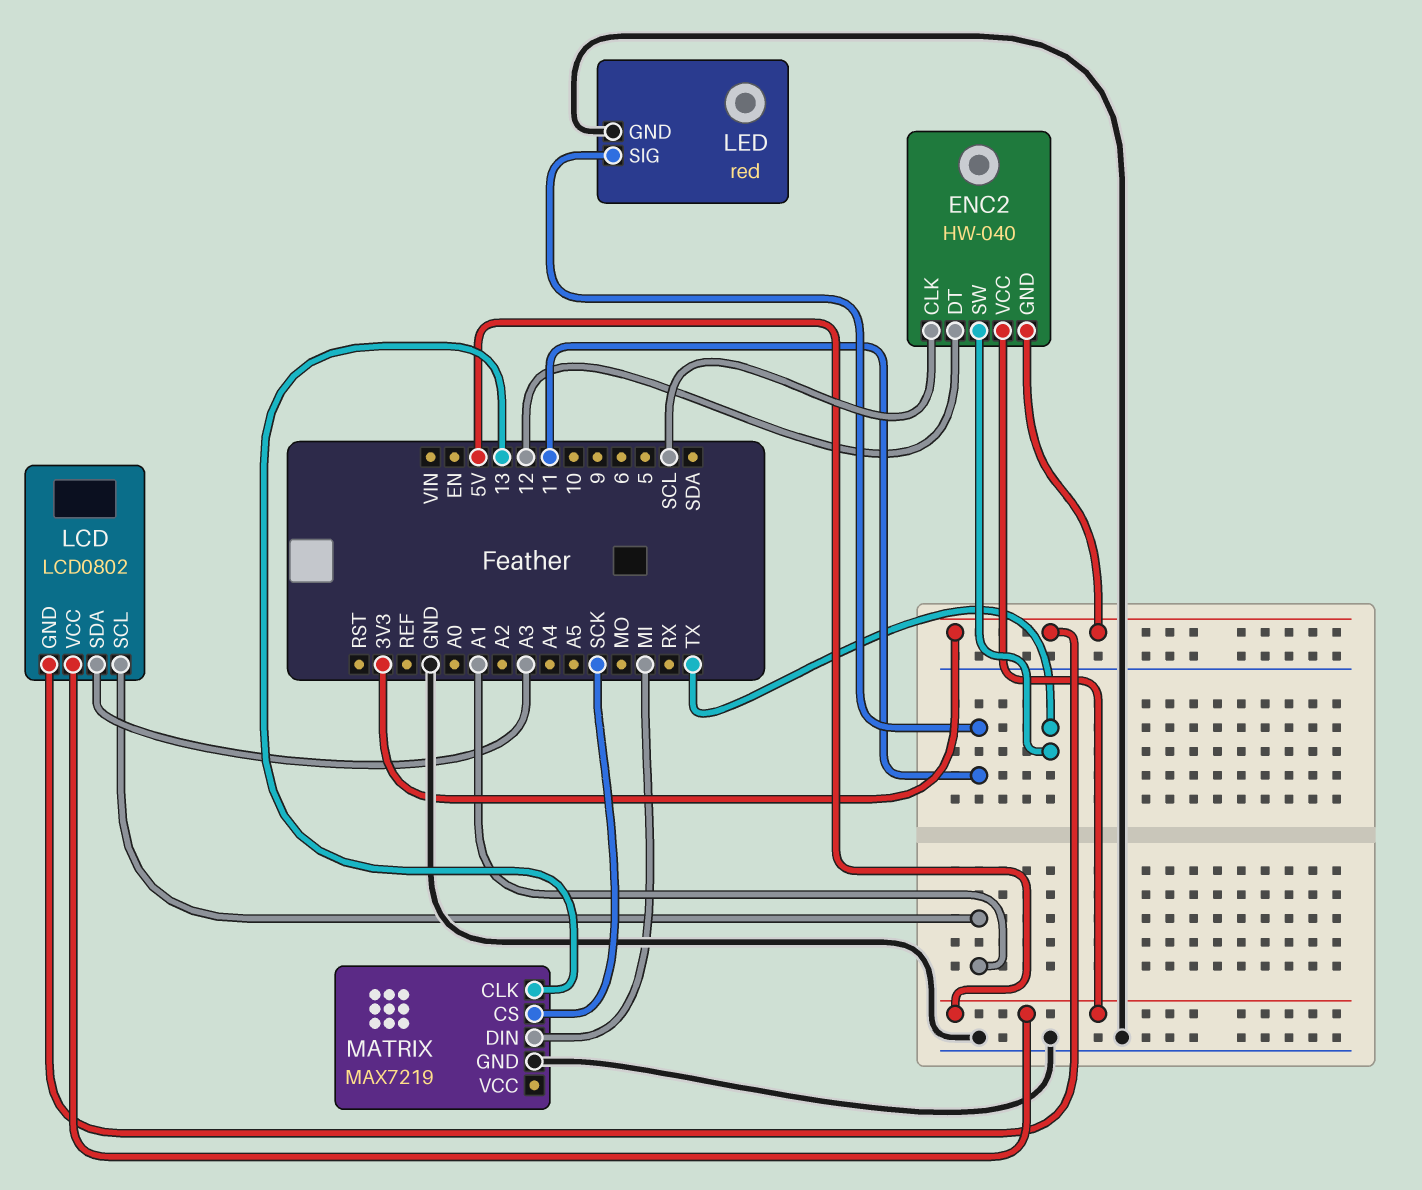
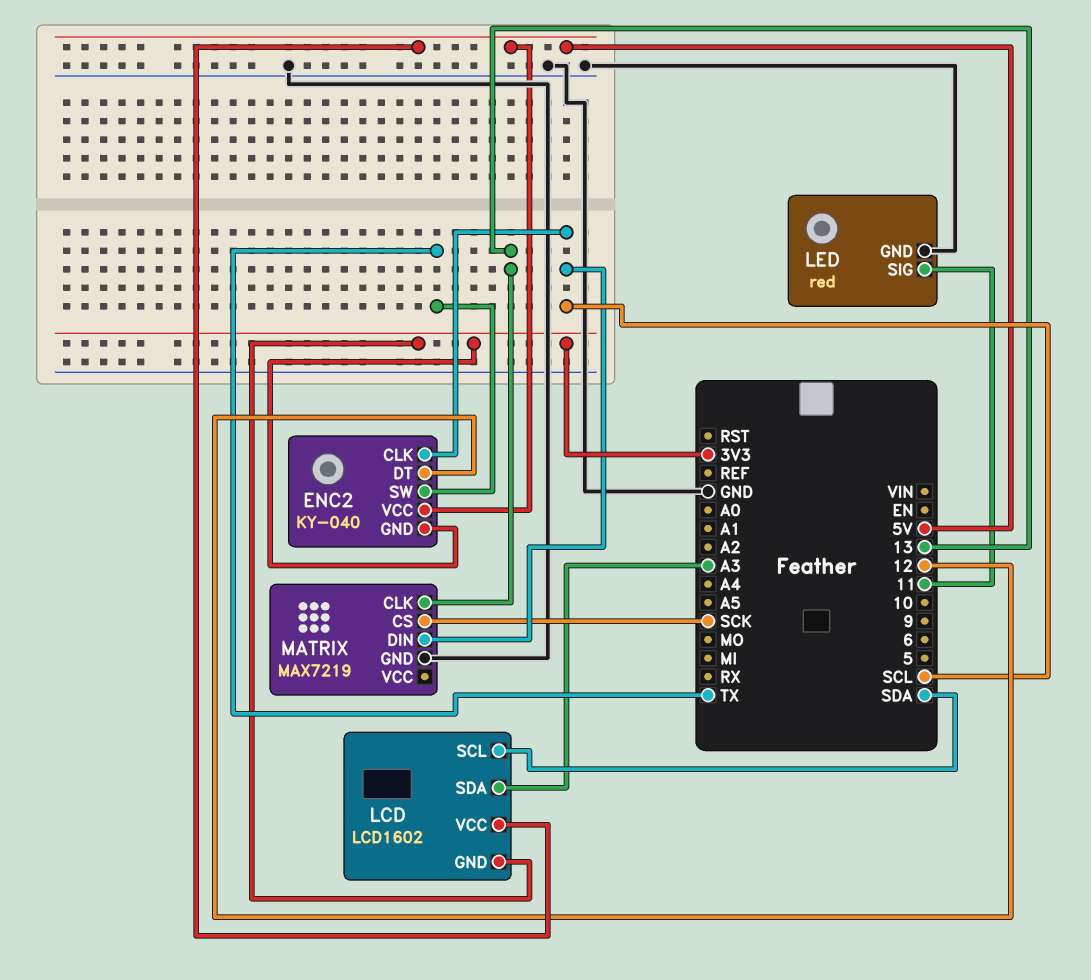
ENC2: HW-040 -> KY-040
LCD: LCD0802 -> LCD1602
LCD pin SCL: A1 -> SDA
MATRIX pin DIN: MI -> SCL

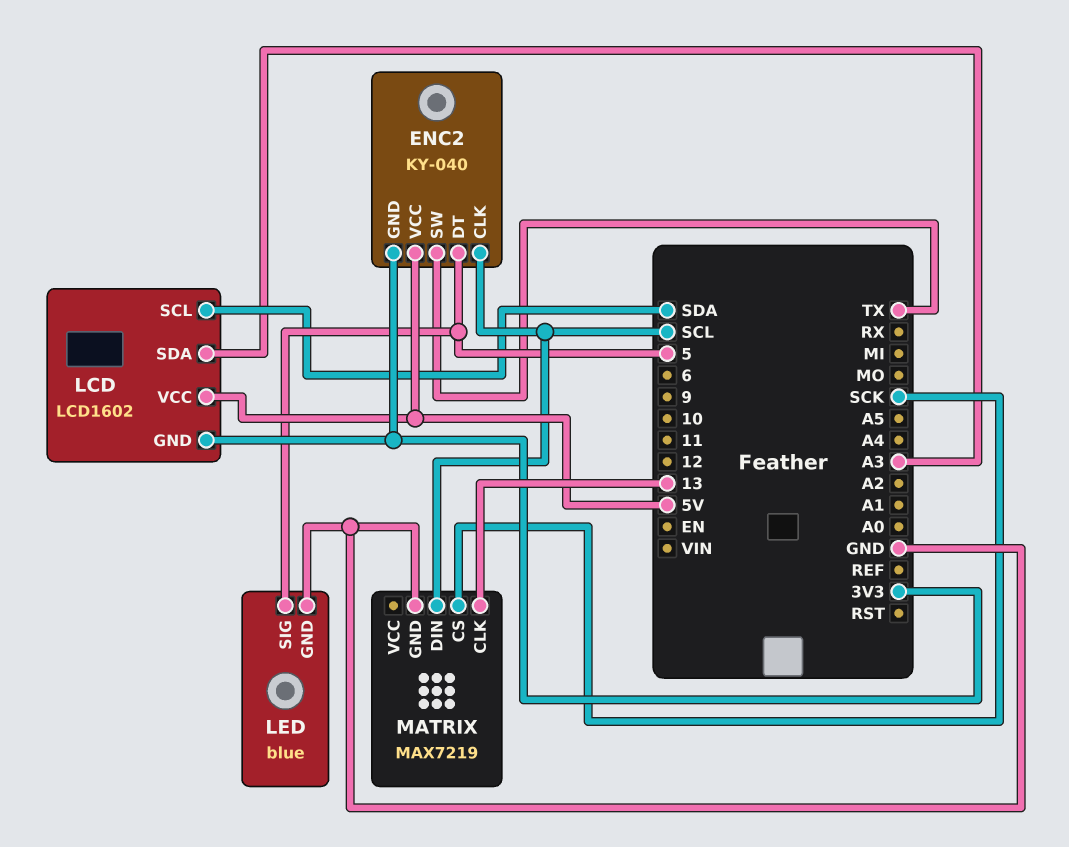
ENC2 pin DT: 12 -> 5
LED: red -> blue
LED pin SIG: 11 -> 5

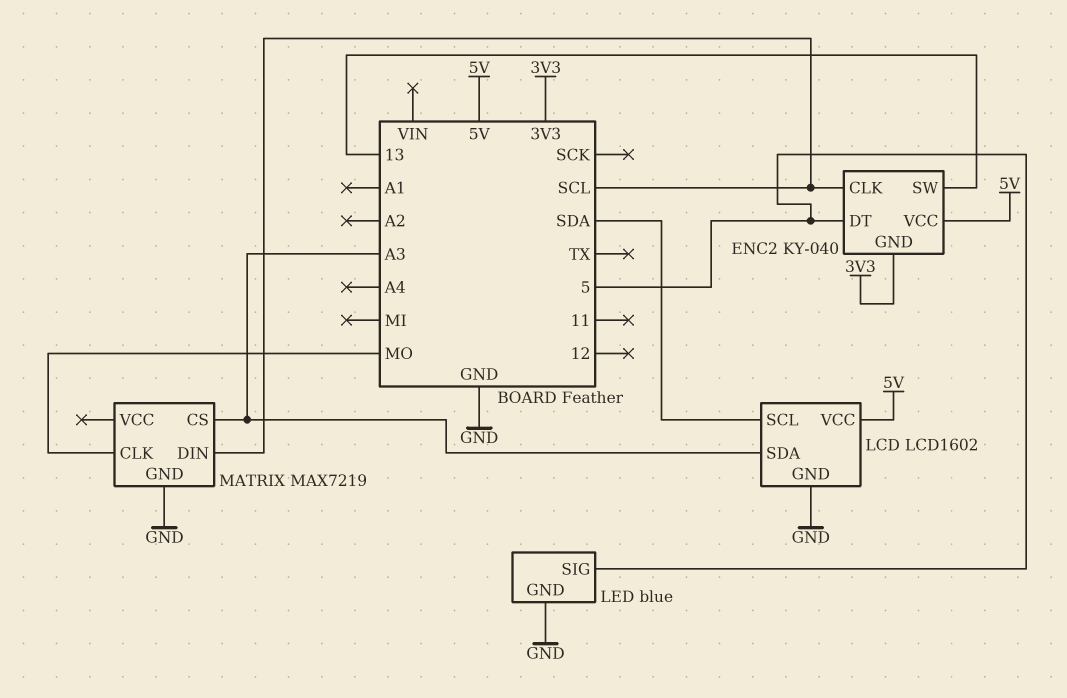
ENC2 pin SW: TX -> 13
LCD pin GND: 3V3 -> GND
MATRIX pin CLK: 13 -> MO
MATRIX pin CS: SCK -> A3

